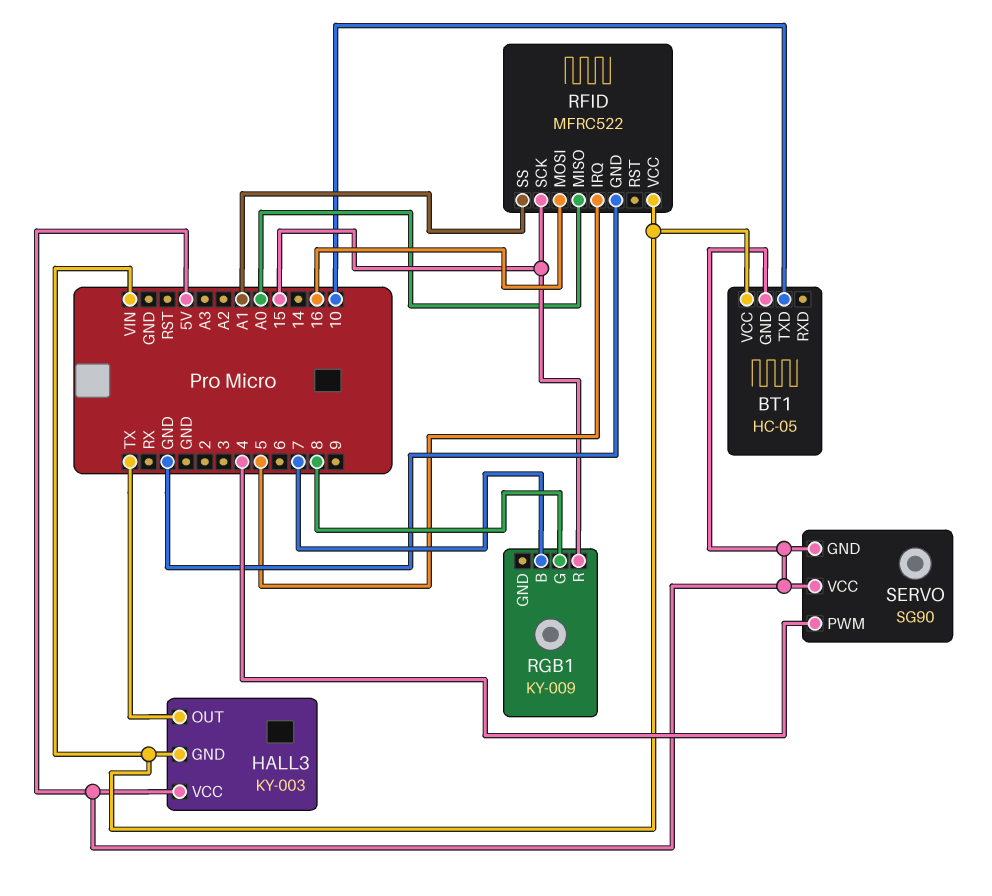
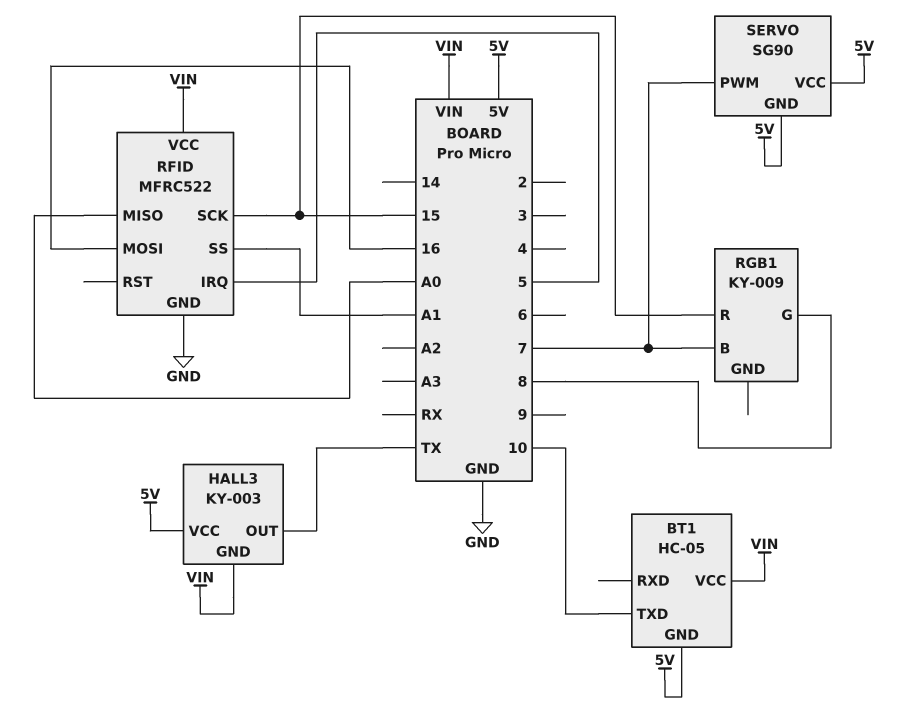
SERVO pin PWM: 4 -> 7

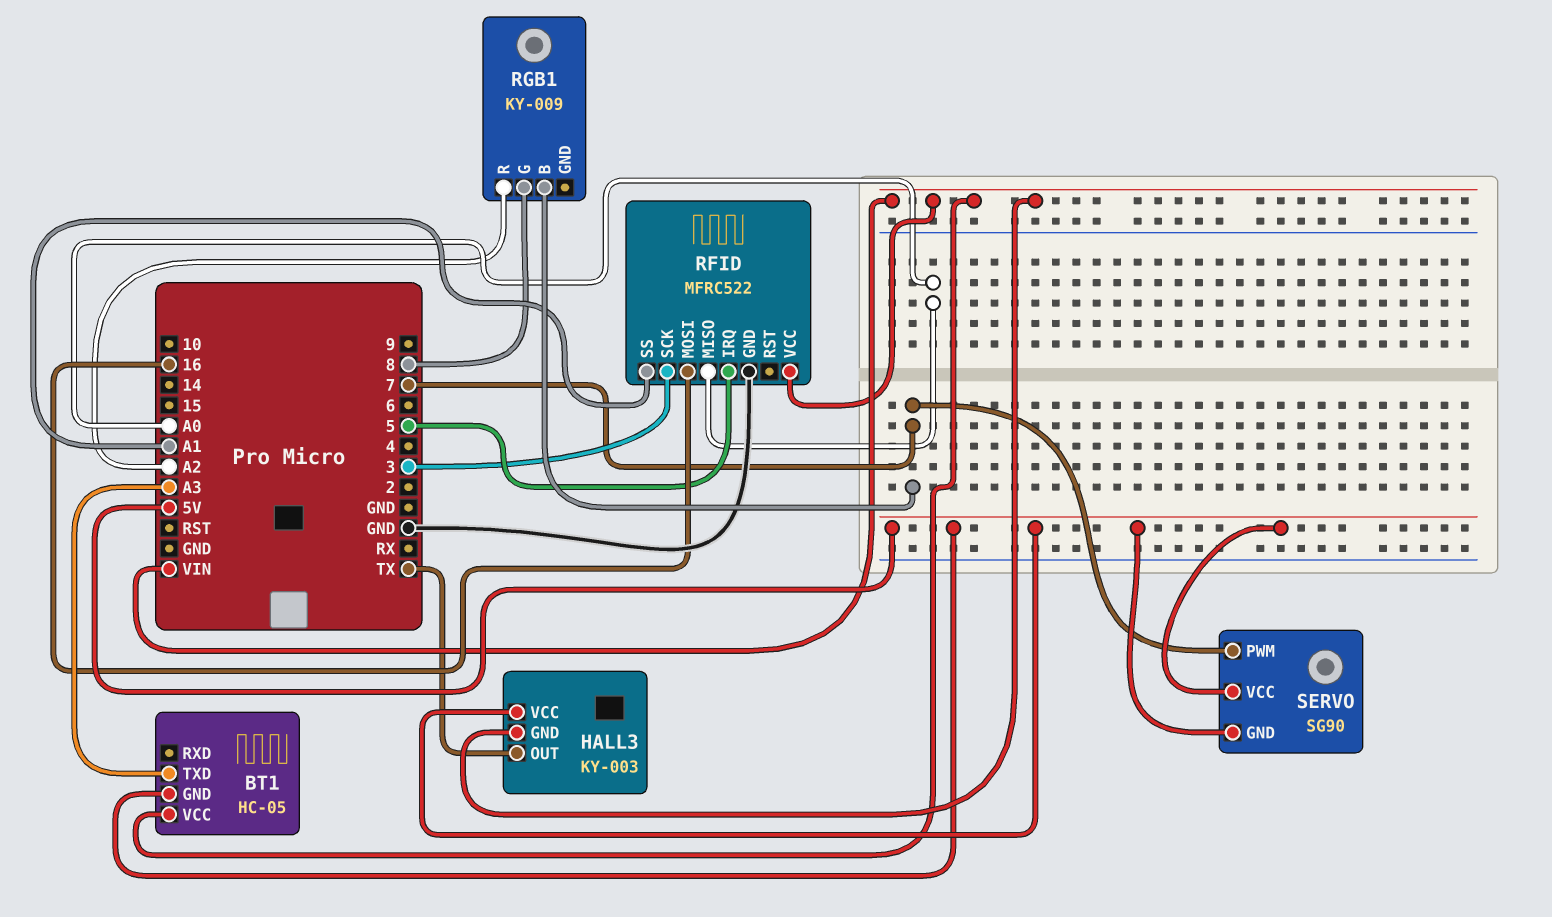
BT1 pin TXD: 10 -> A3
RFID pin SCK: 15 -> 3
RGB1 pin R: 15 -> A2

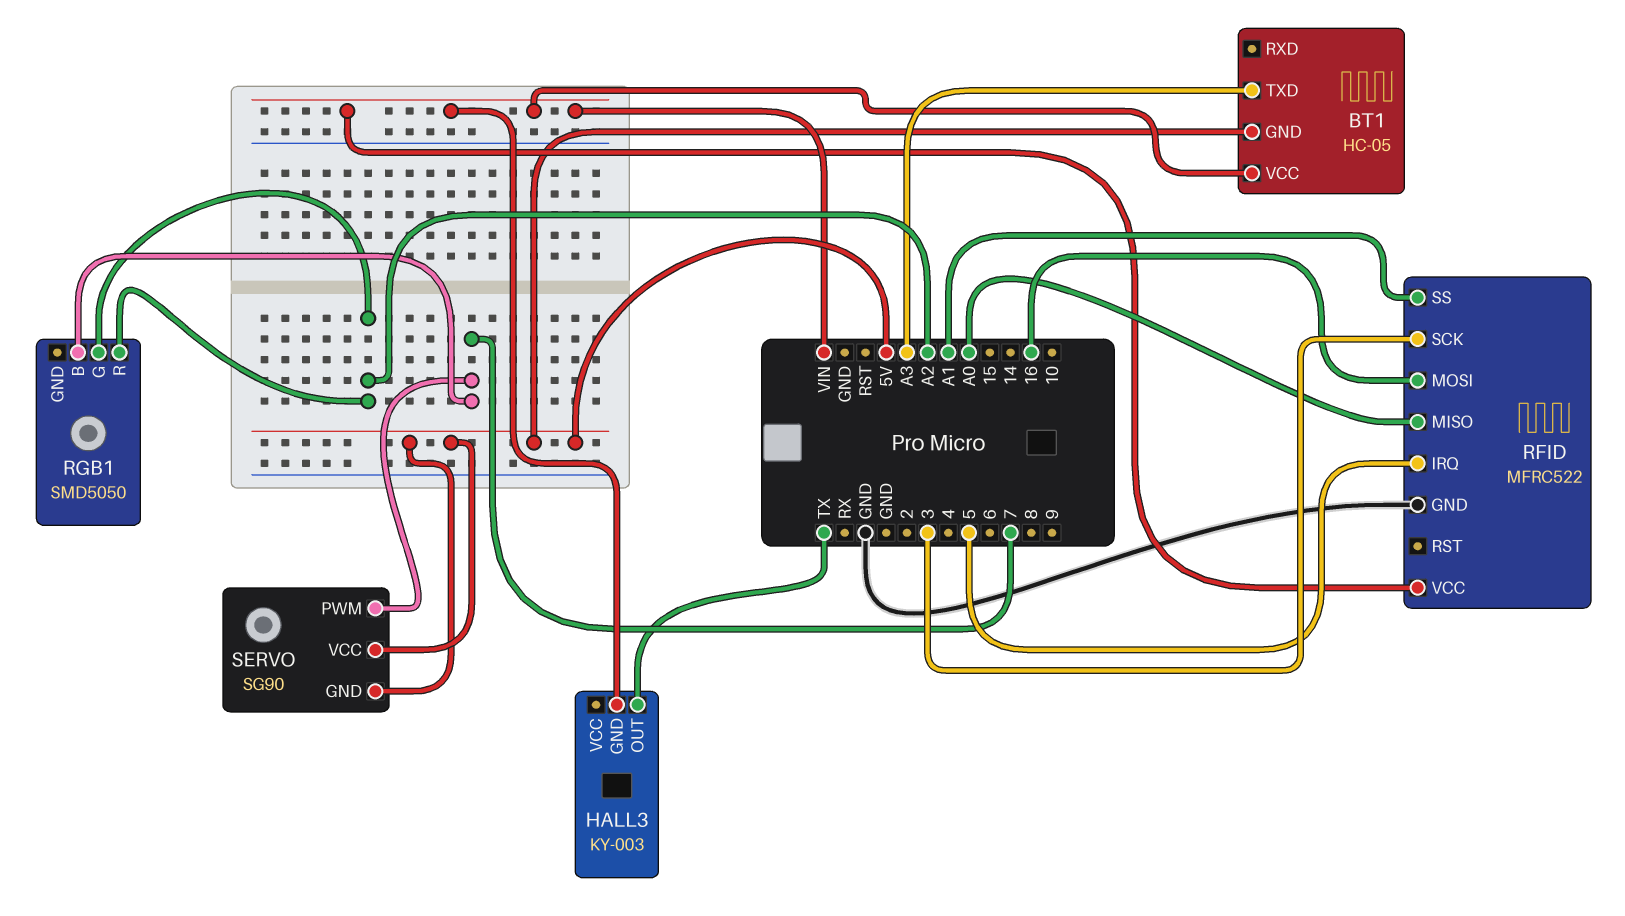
HALL3 pin VCC: 5V -> none
RGB1: KY-009 -> SMD5050
RGB1 pin G: 8 -> A2

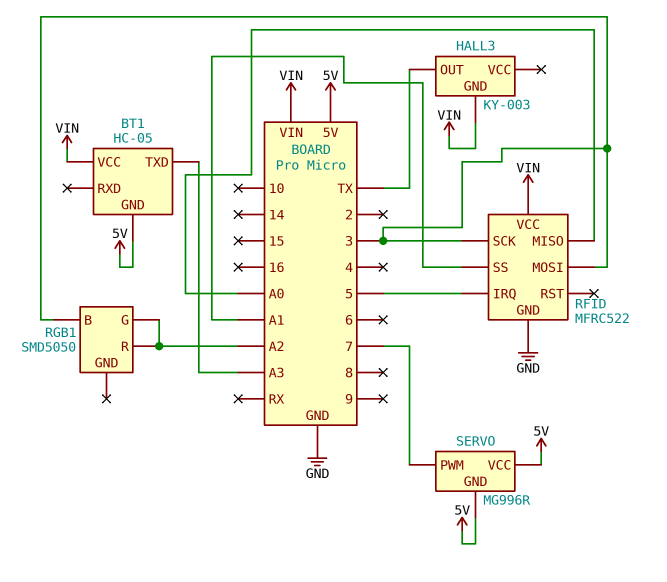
RFID pin MOSI: 16 -> 3
RGB1 pin B: 7 -> 3
SERVO: SG90 -> MG996R

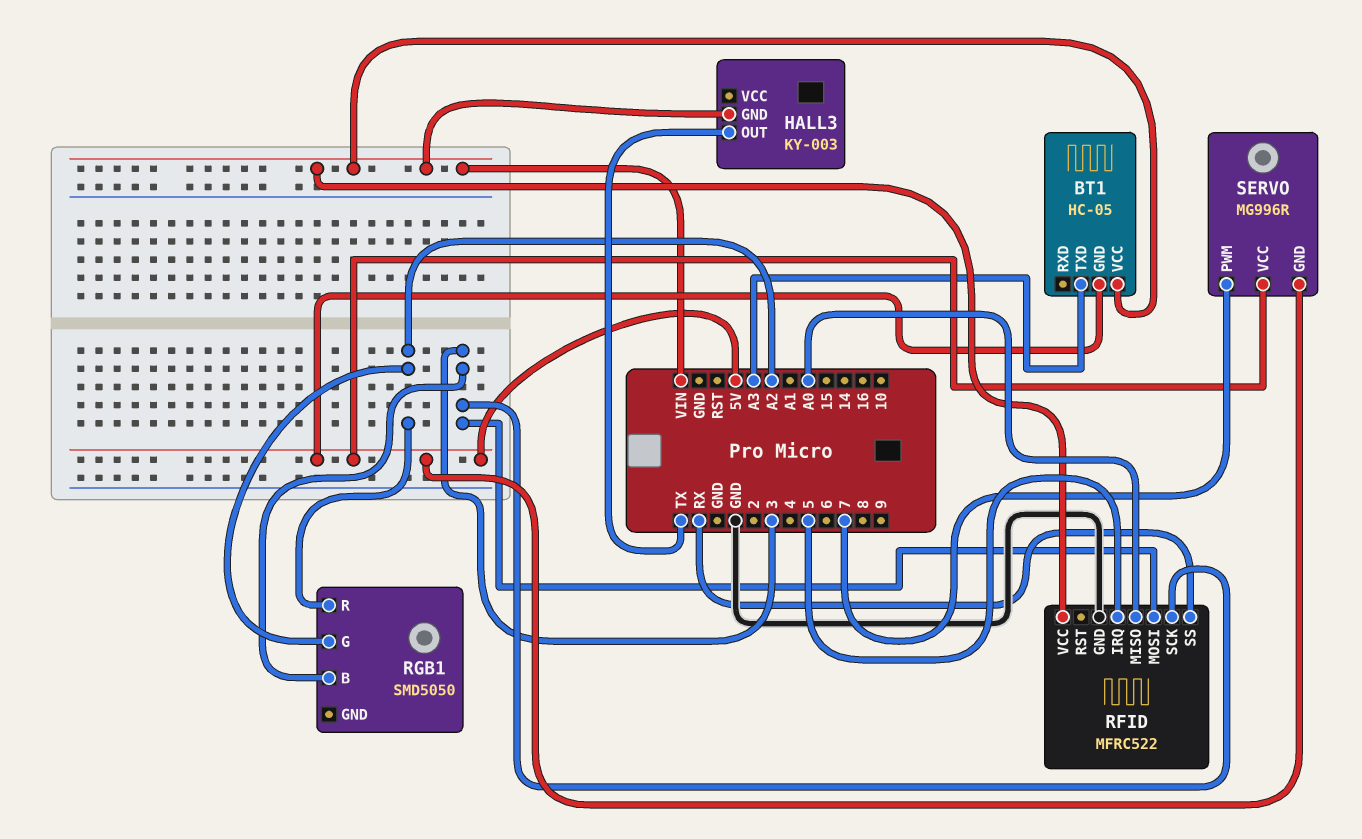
RFID pin SS: A1 -> RX

